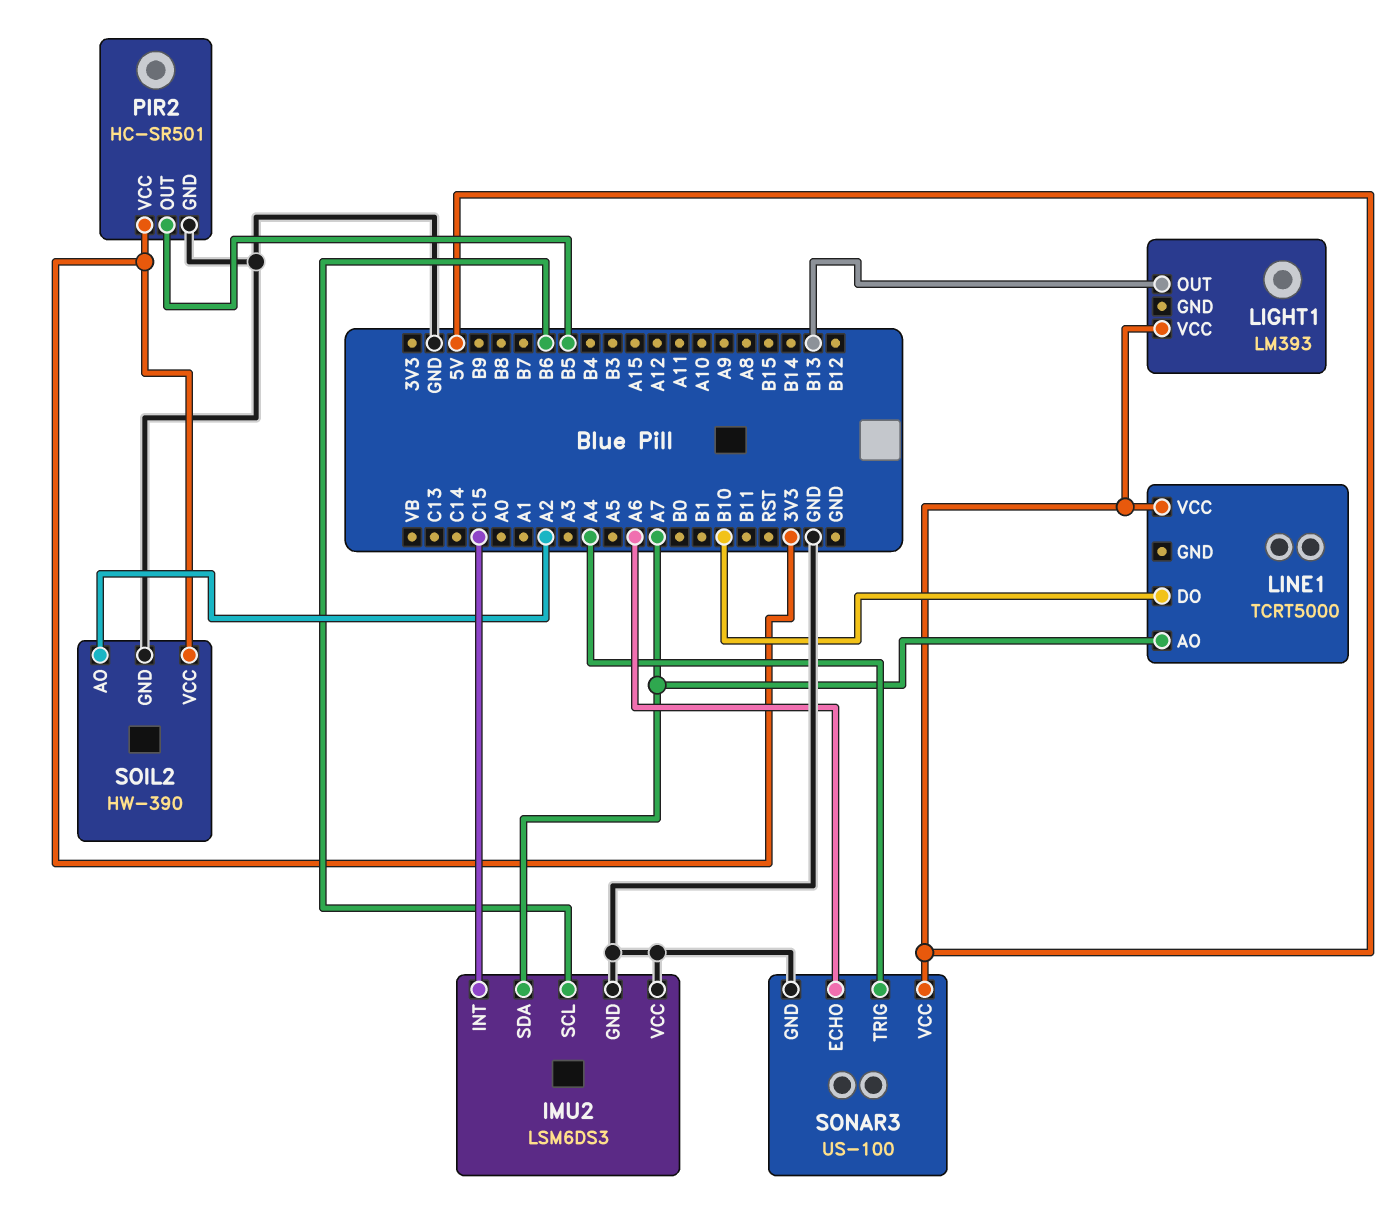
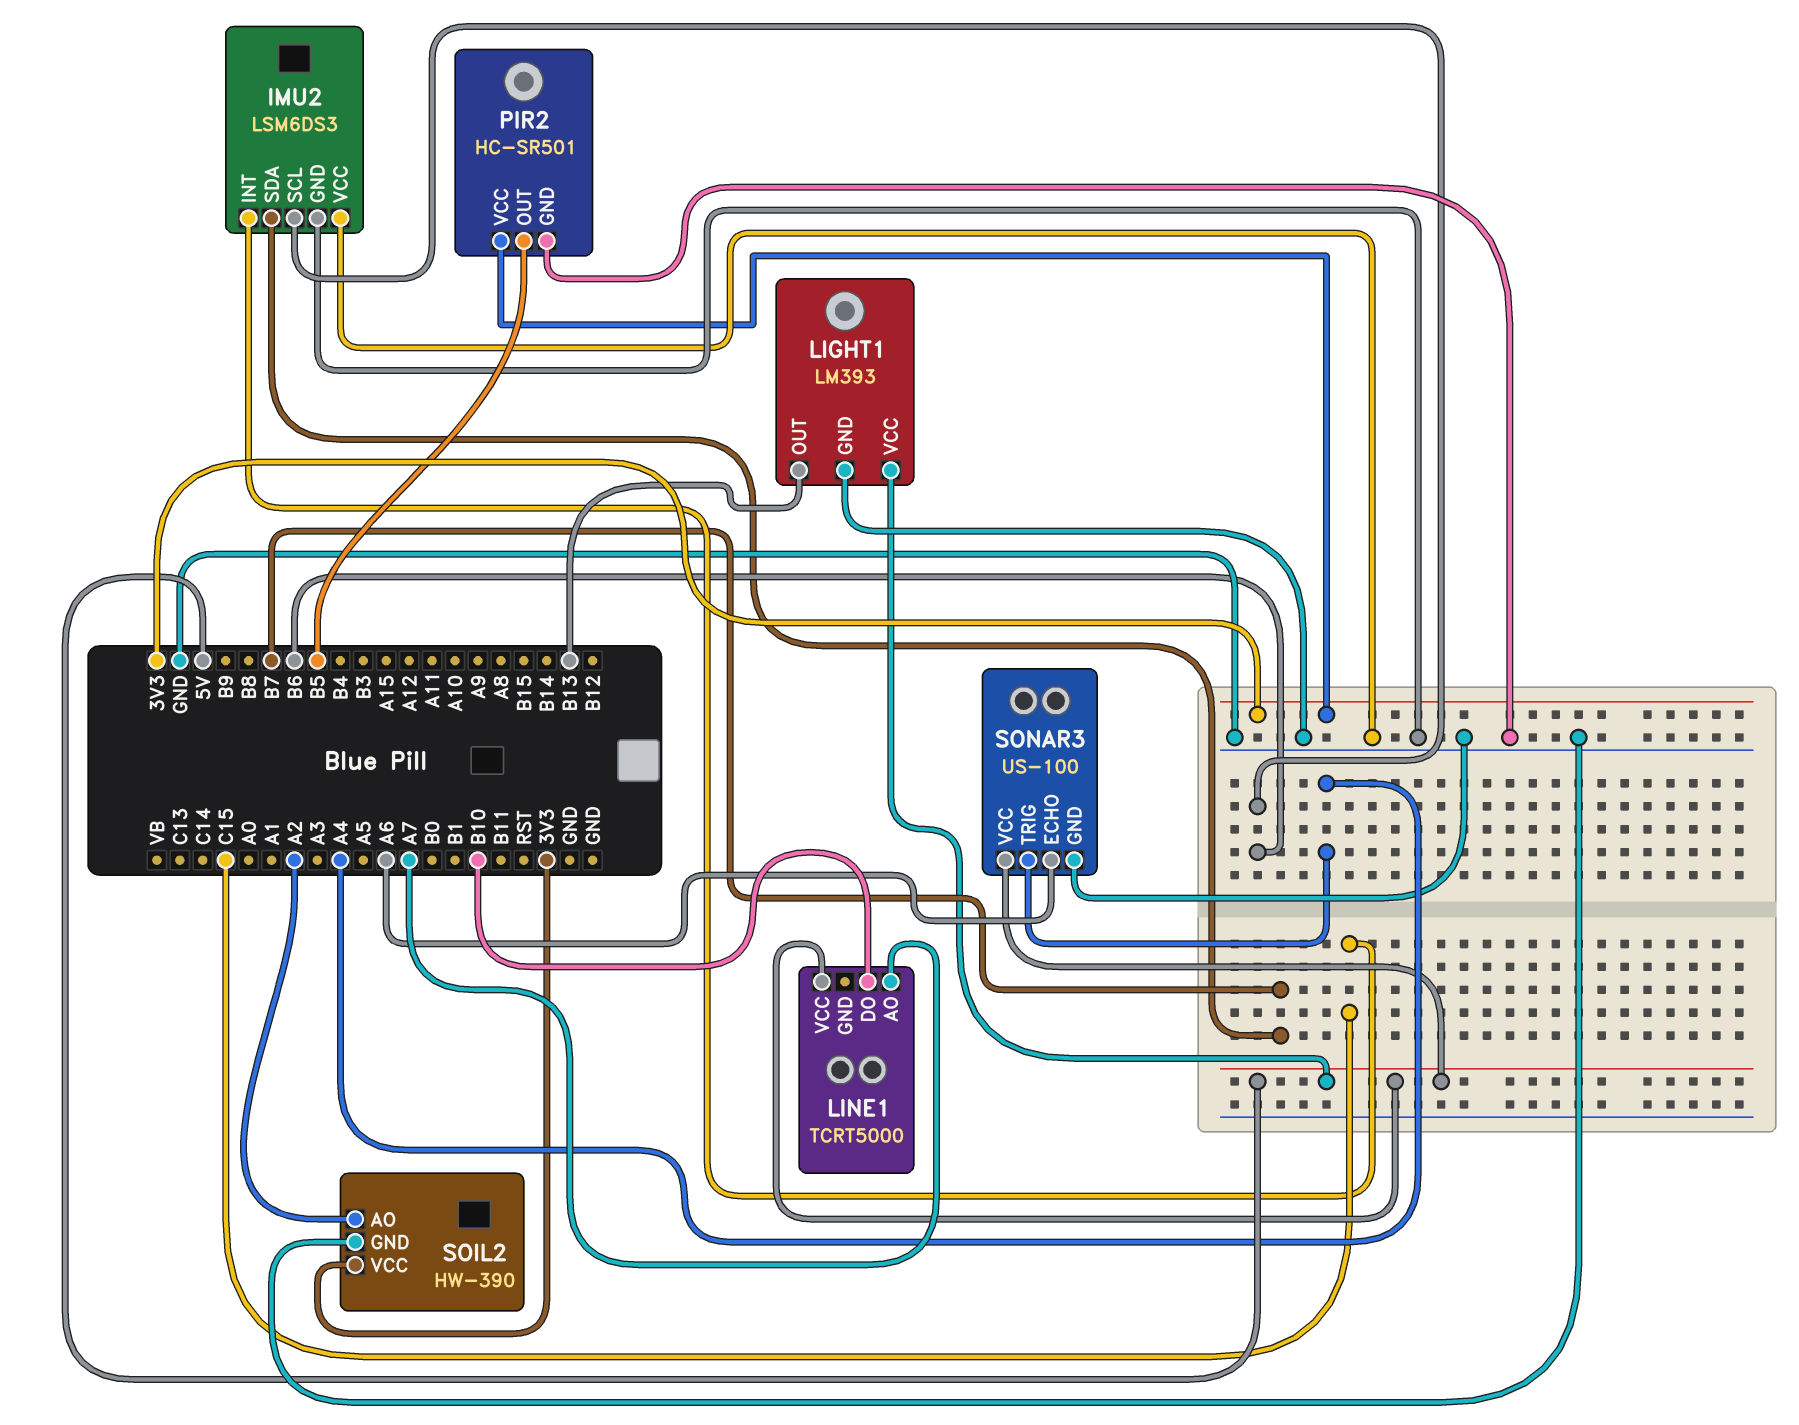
IMU2 pin SDA: A7 -> B7
LIGHT1 pin GND: none -> GND

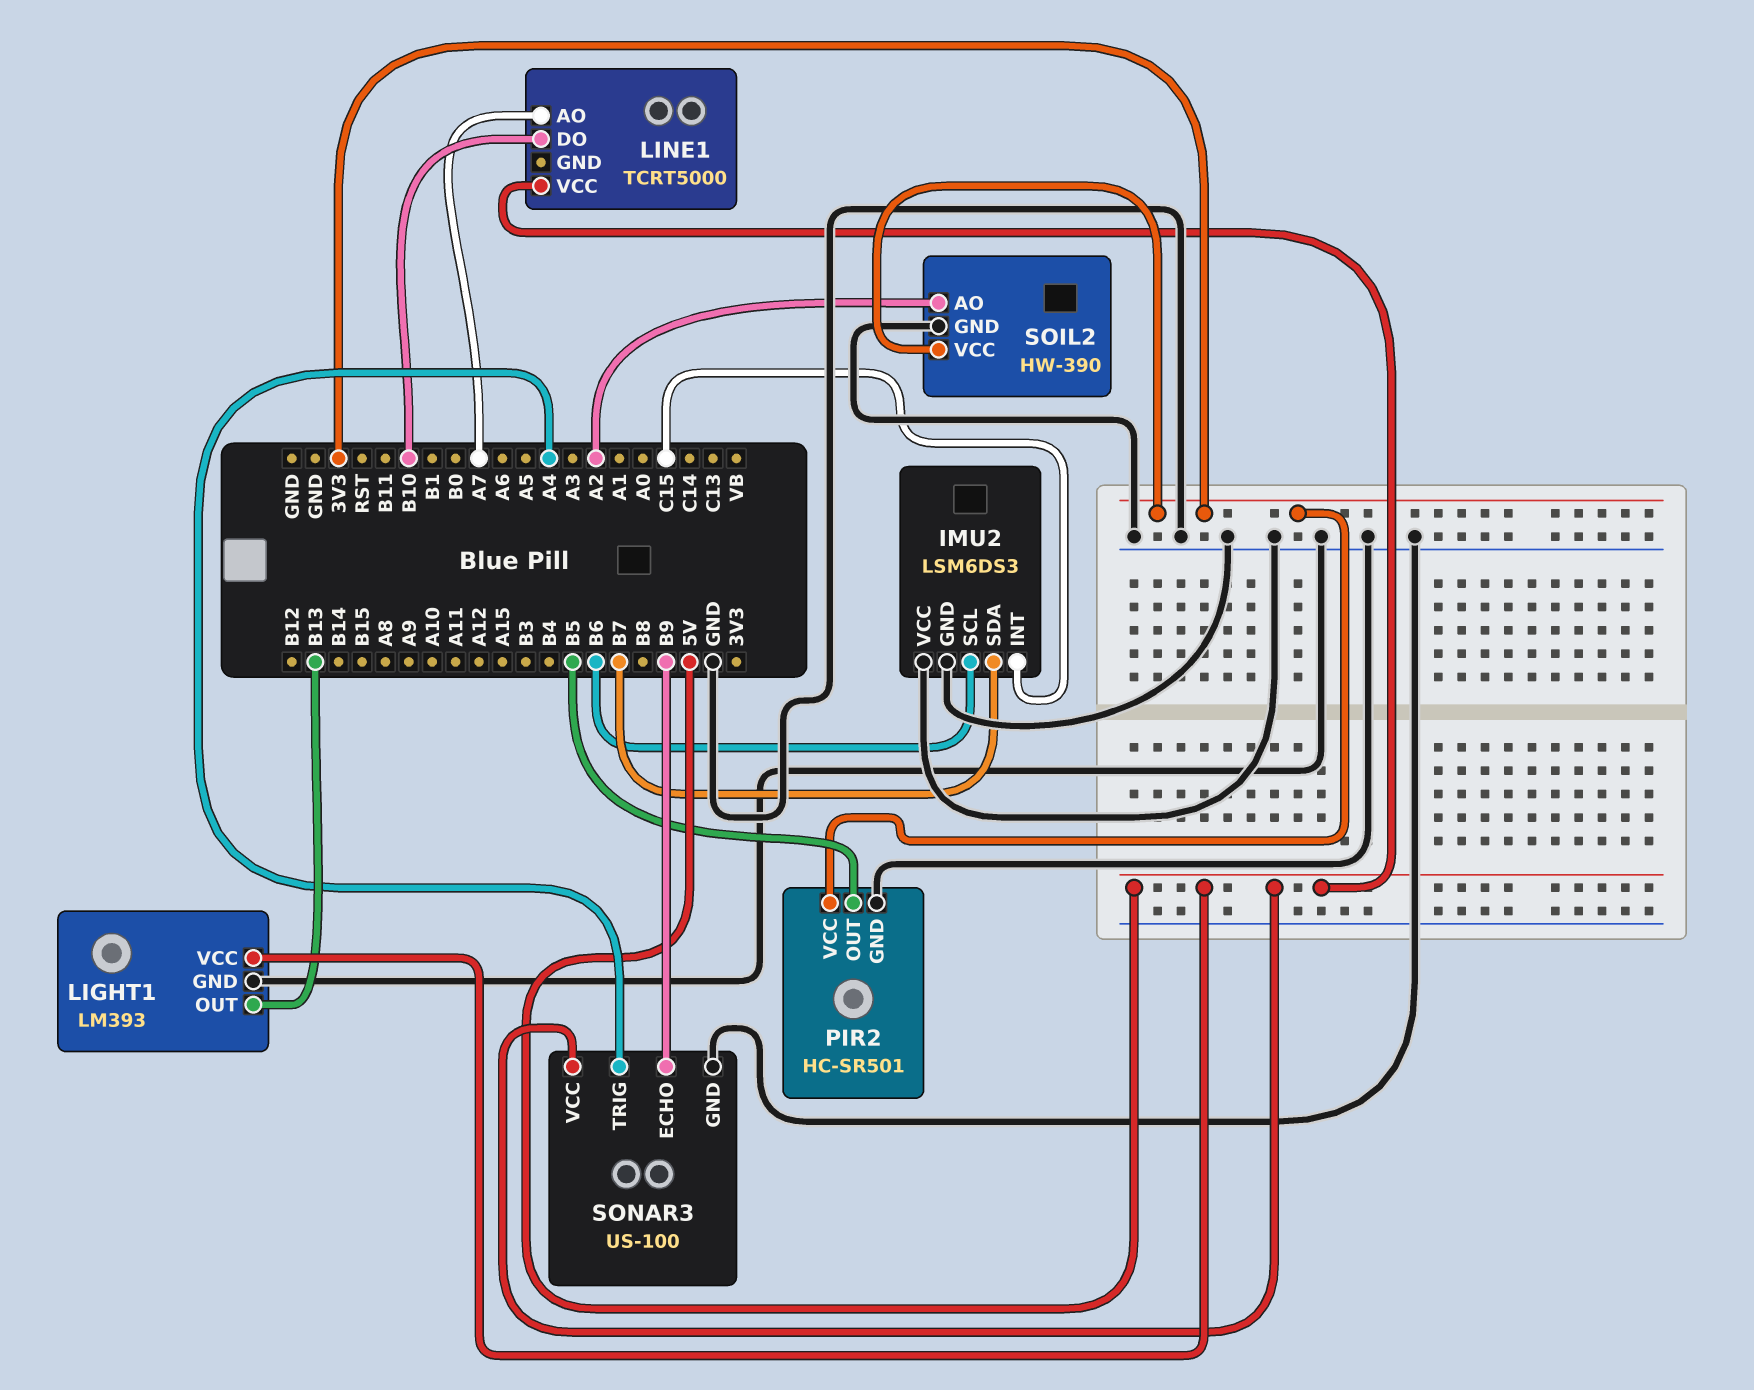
SONAR3 pin ECHO: A6 -> B9

